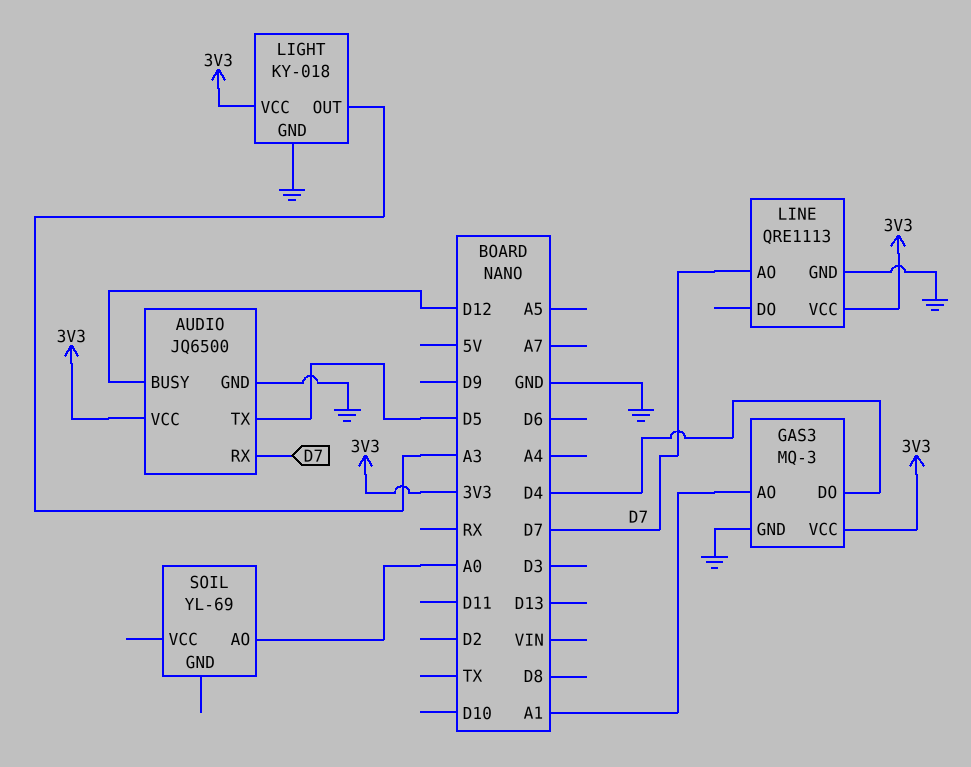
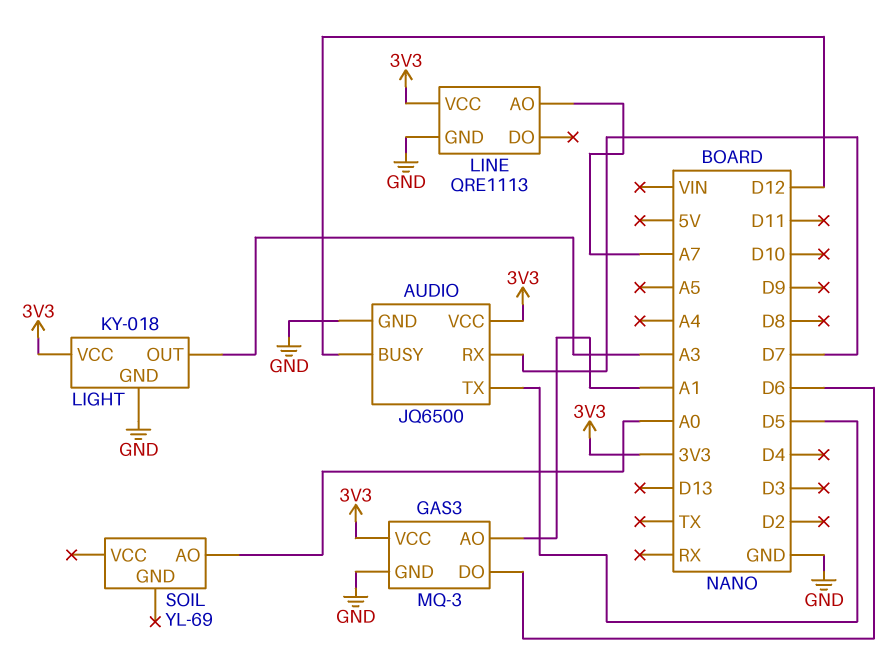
GAS3 pin DO: D4 -> D6
LINE pin AO: D7 -> A7

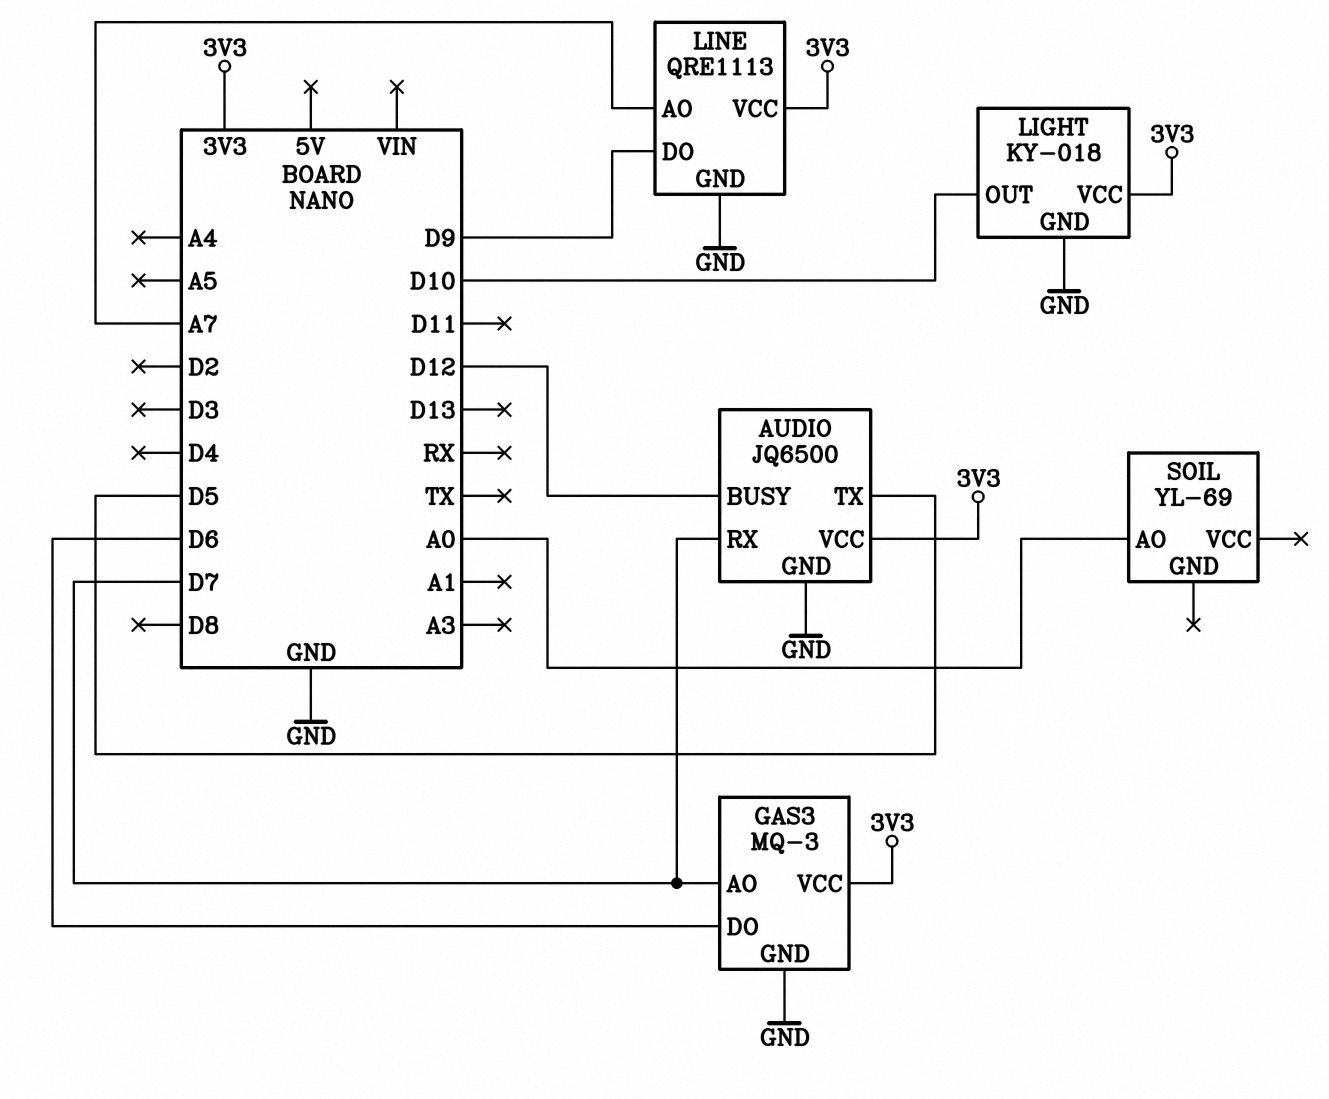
GAS3 pin AO: A1 -> D7
LIGHT pin OUT: A3 -> D10
LINE pin DO: none -> D9

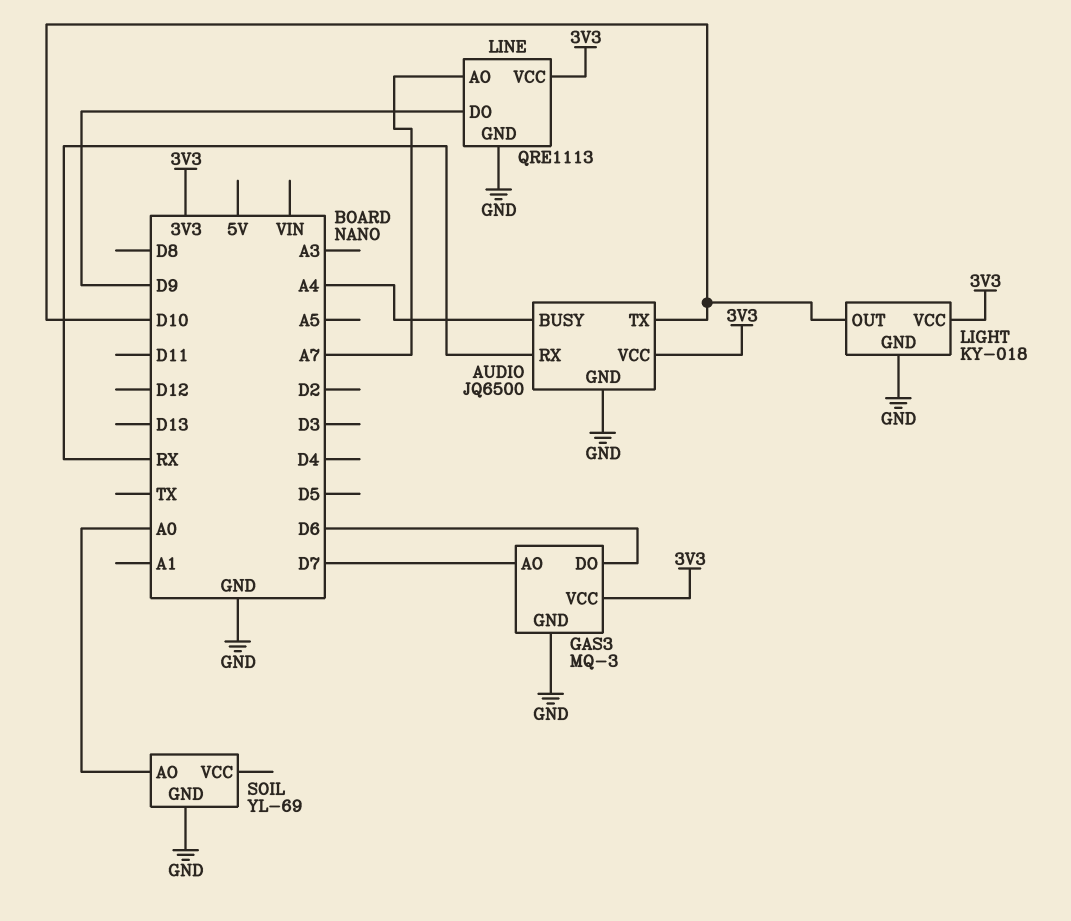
AUDIO pin BUSY: D12 -> A4
AUDIO pin RX: D7 -> RX
AUDIO pin TX: D5 -> D10
SOIL pin GND: none -> GND

